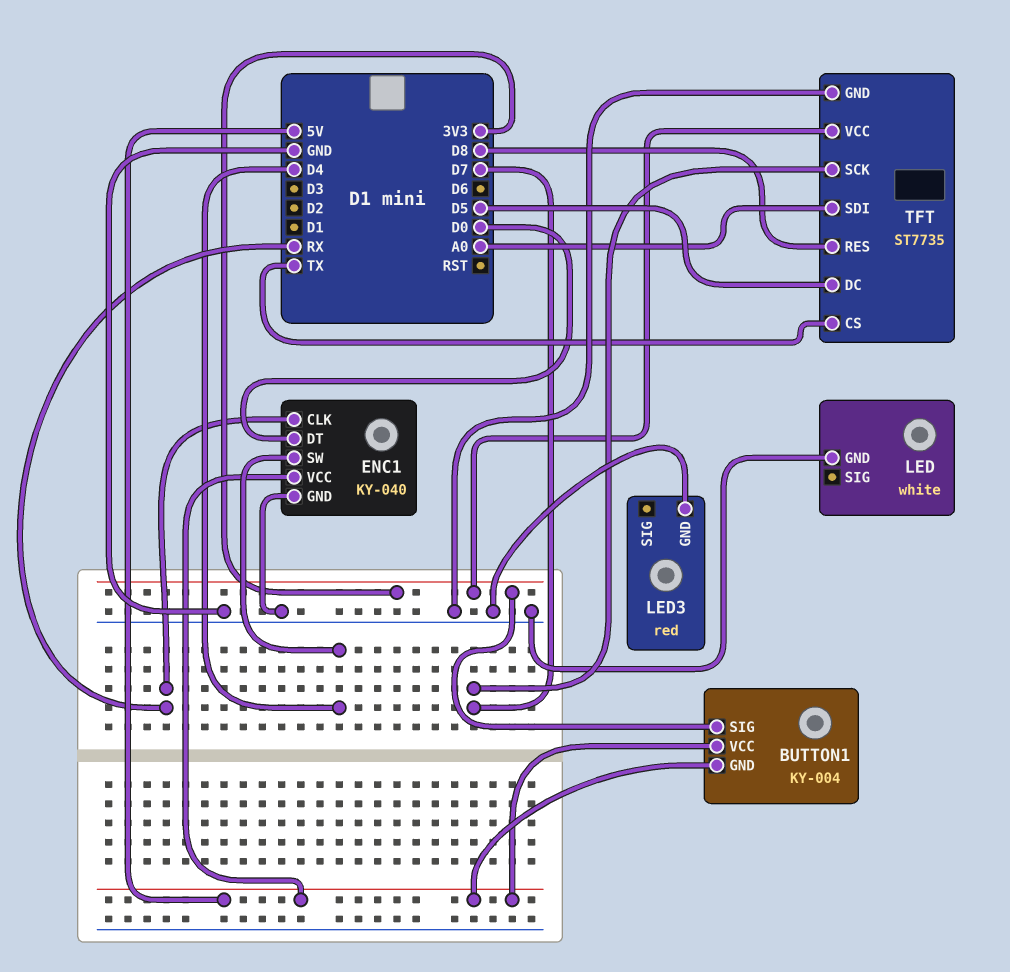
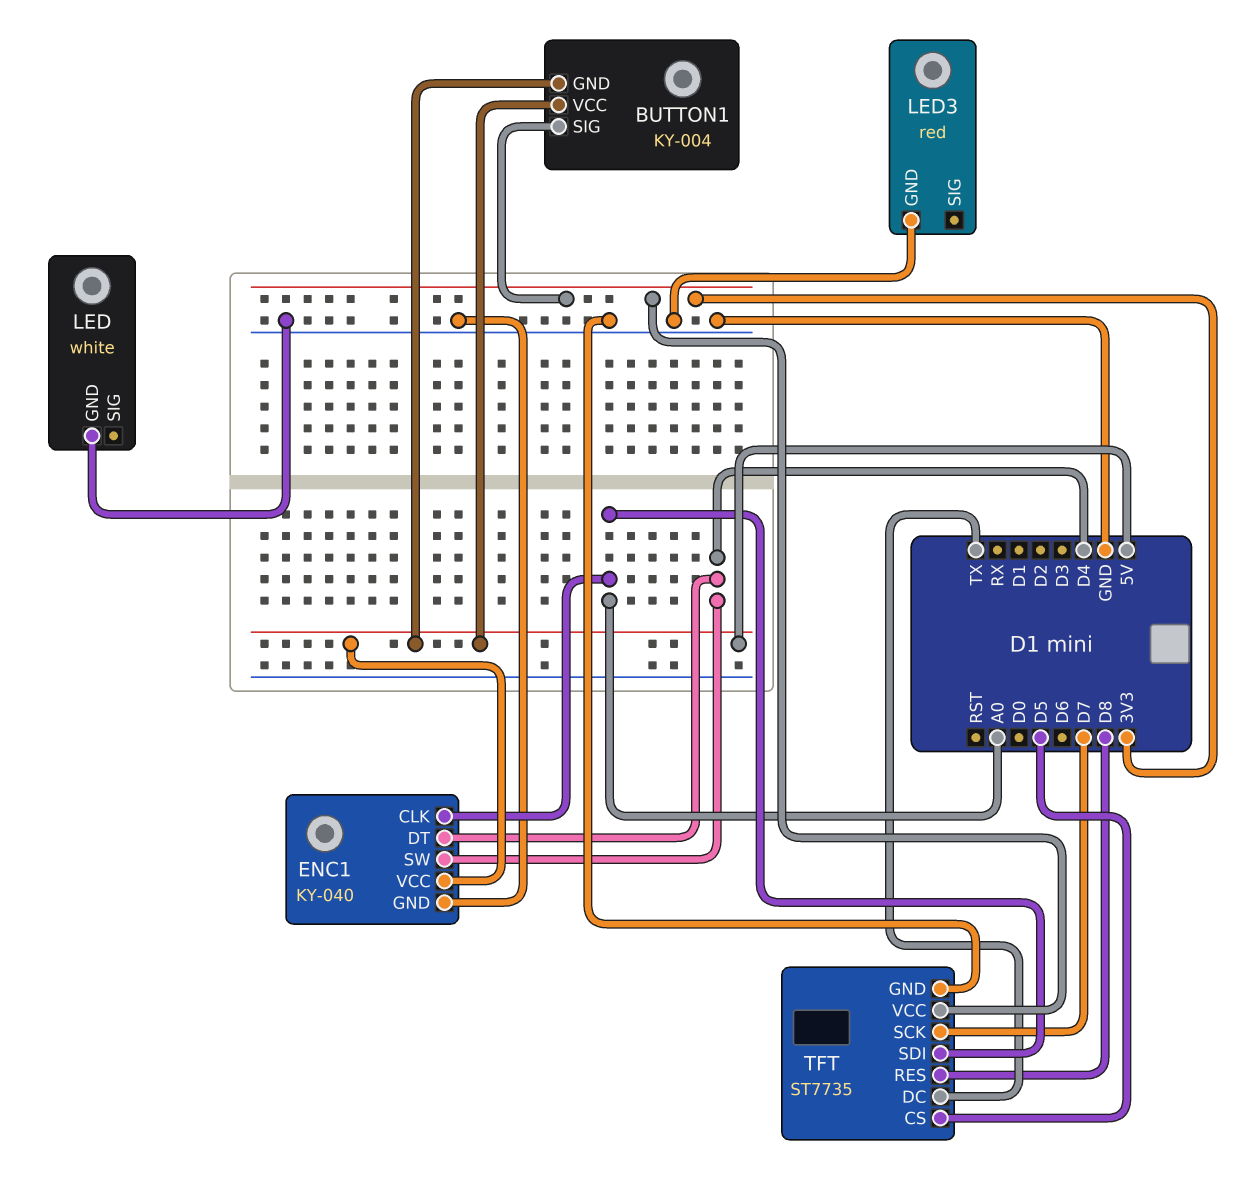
ENC1 pin CLK: RX -> A0
ENC1 pin DT: D0 -> D4
TFT pin CS: TX -> D5
TFT pin DC: D5 -> TX

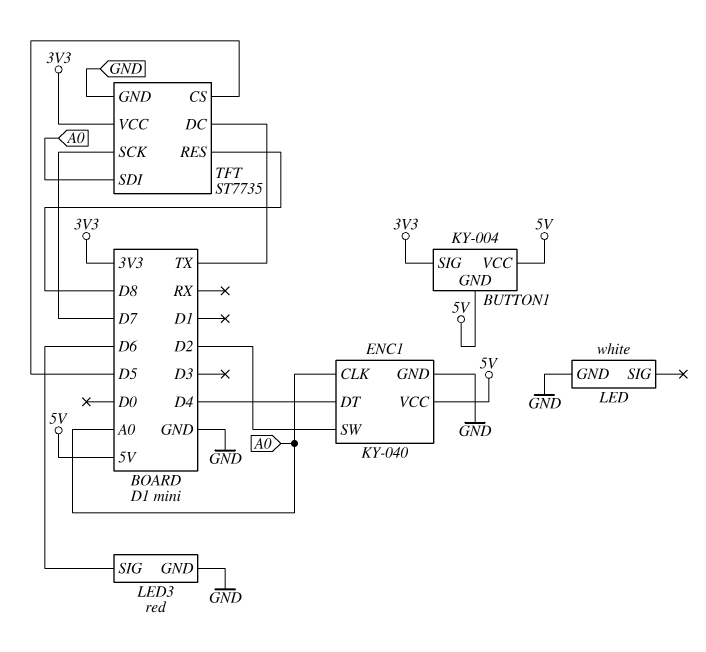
ENC1 pin SW: D4 -> D2
LED3 pin SIG: none -> D6

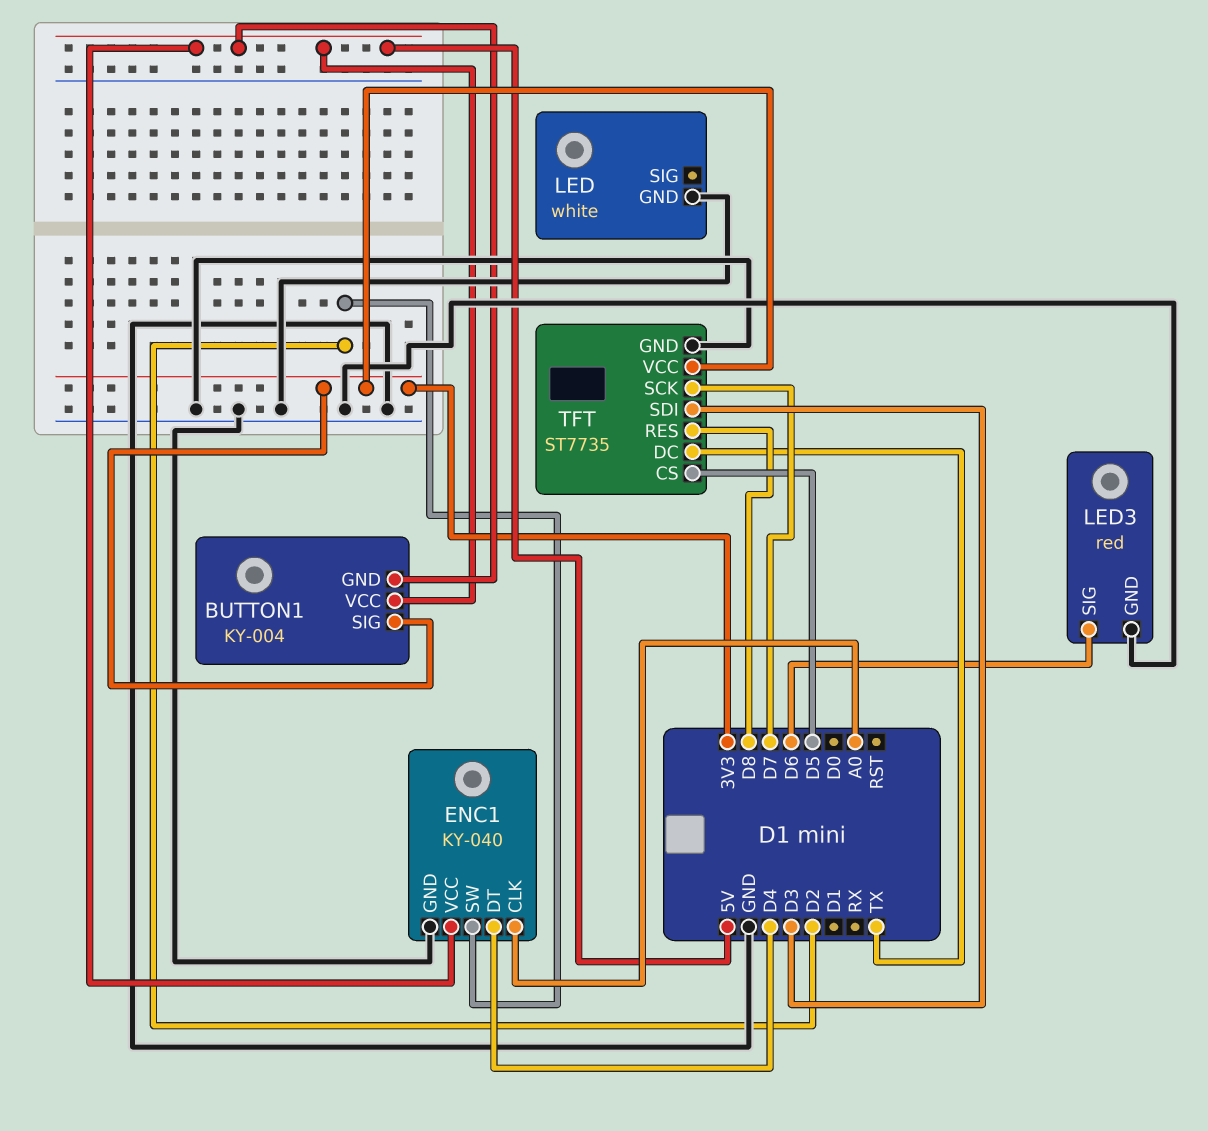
TFT pin SDI: A0 -> D3

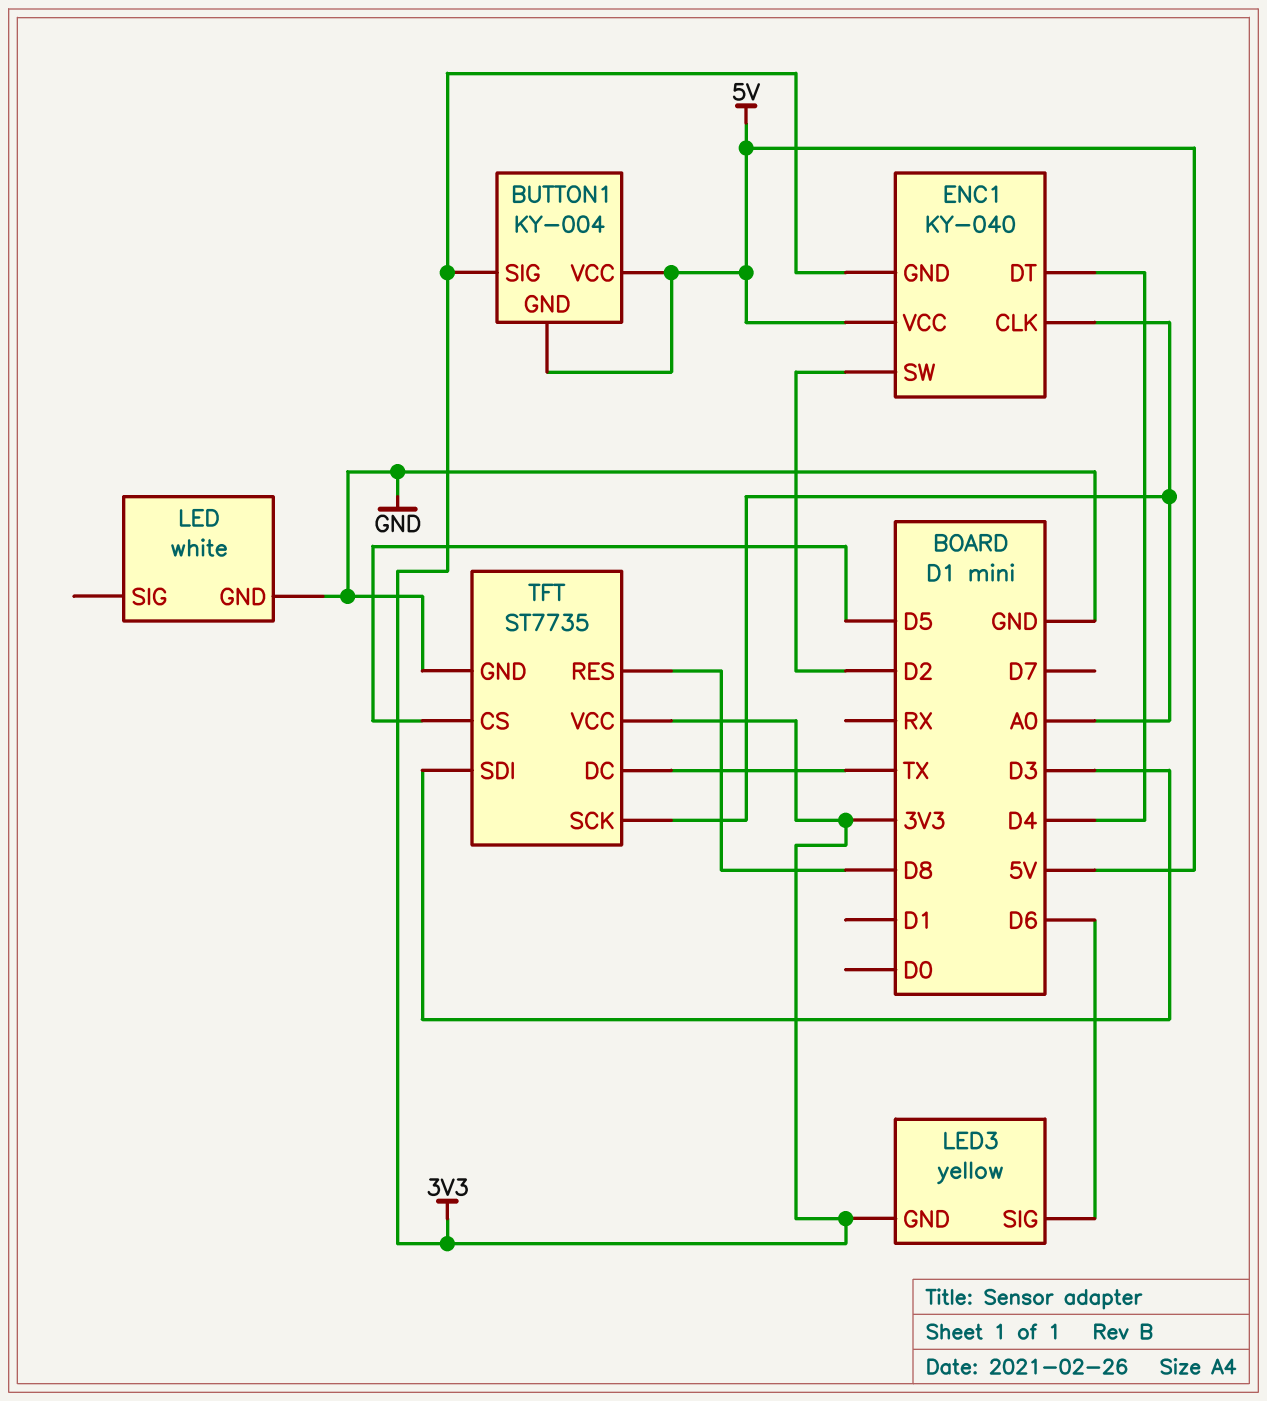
ENC1 pin GND: GND -> 3V3
LED3: red -> yellow
LED3 pin GND: GND -> 3V3
TFT pin SCK: D7 -> A0

